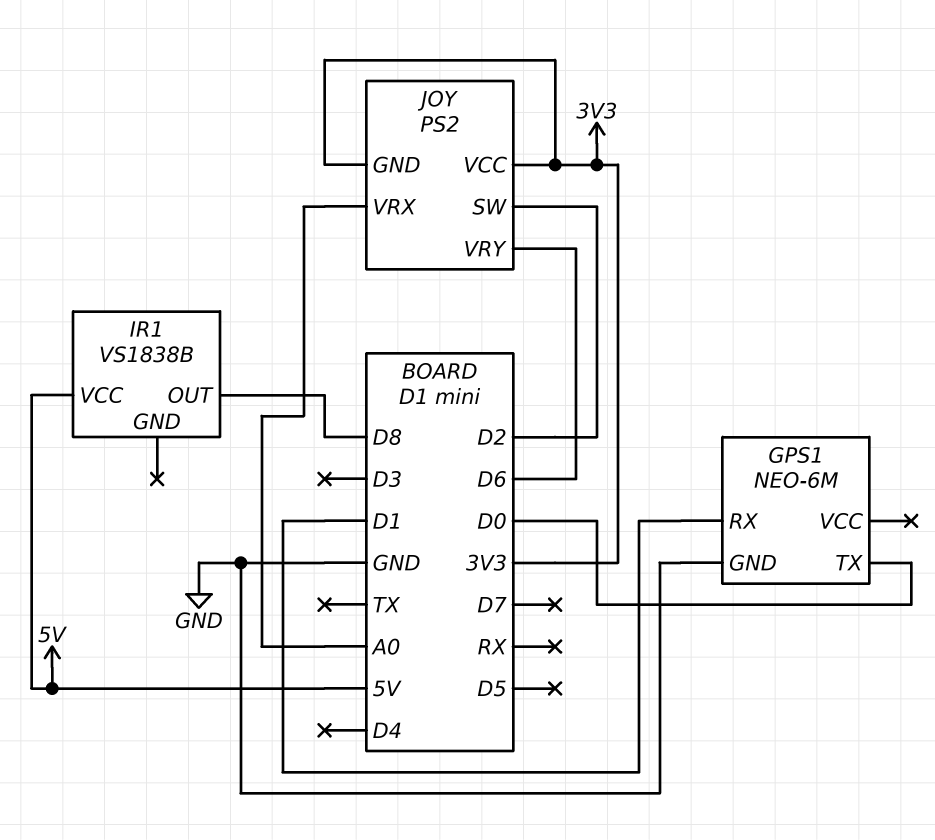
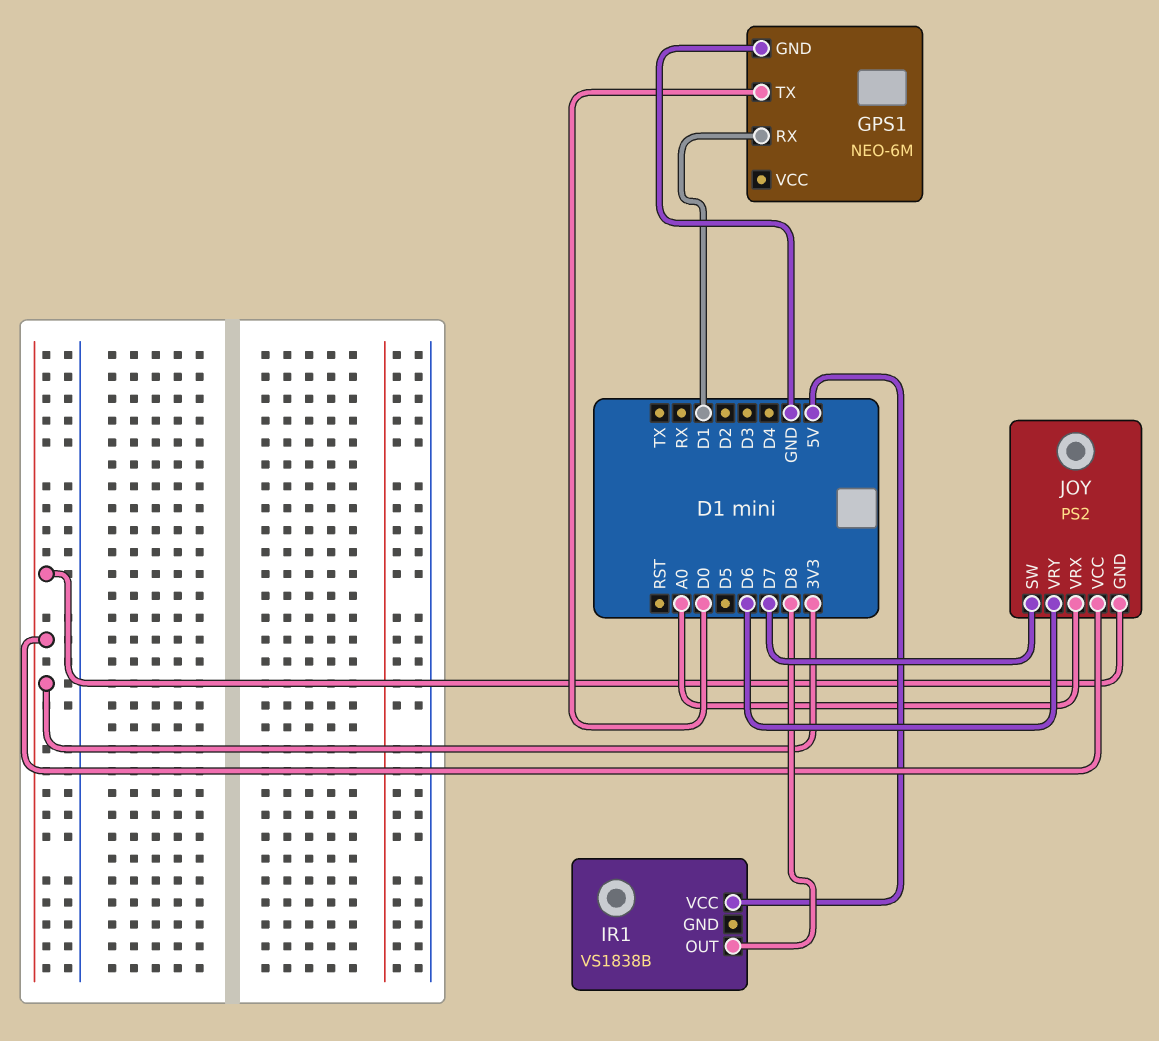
JOY pin SW: D2 -> D7

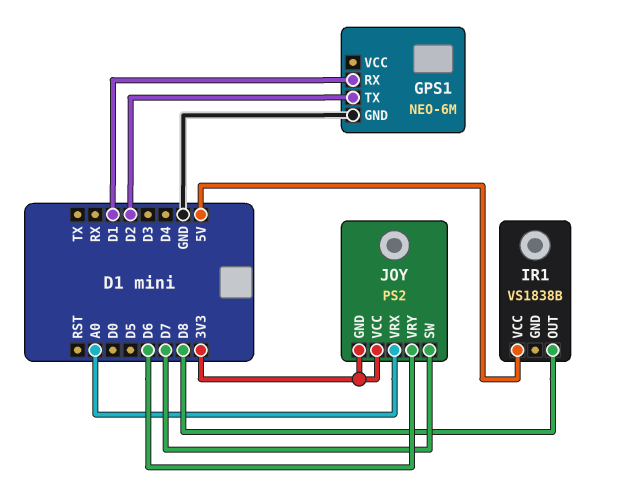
GPS1 pin TX: D0 -> D2

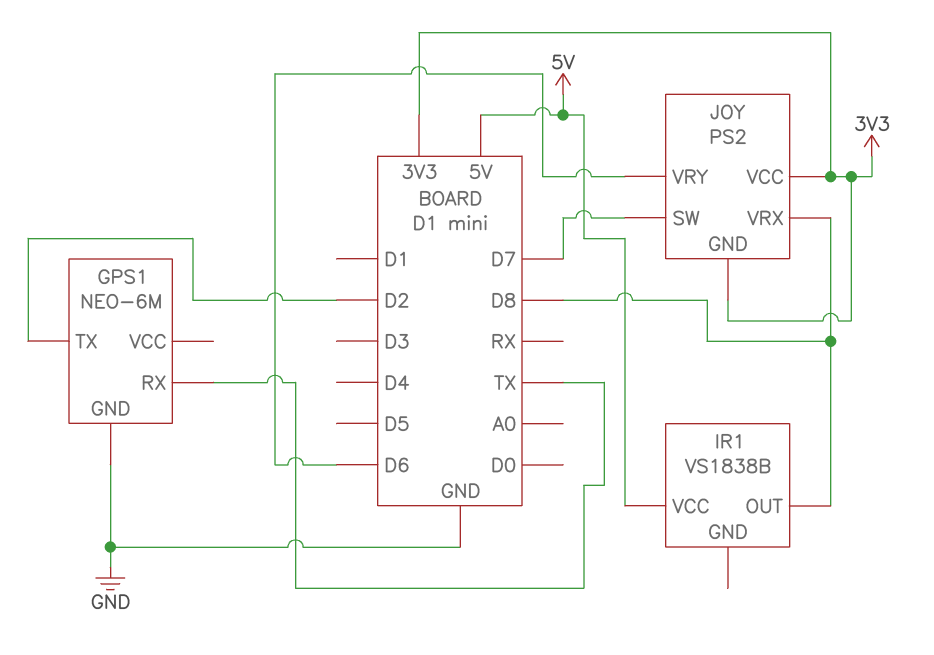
GPS1 pin RX: D1 -> TX
JOY pin VRX: A0 -> D8

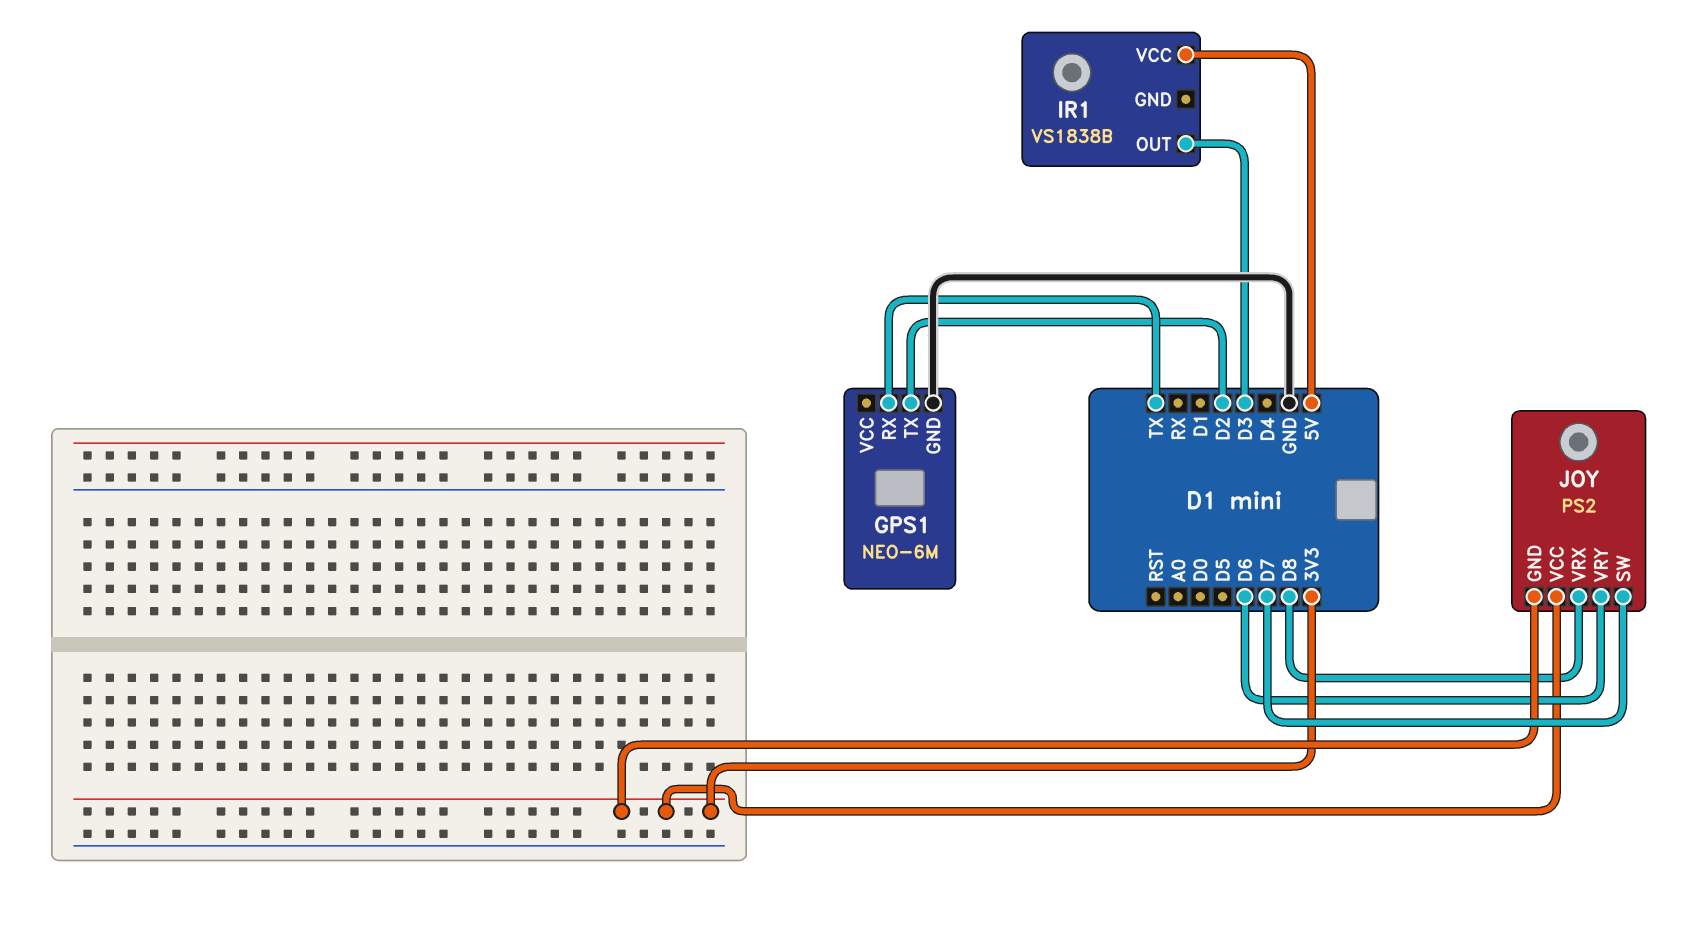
IR1 pin OUT: D8 -> D3

